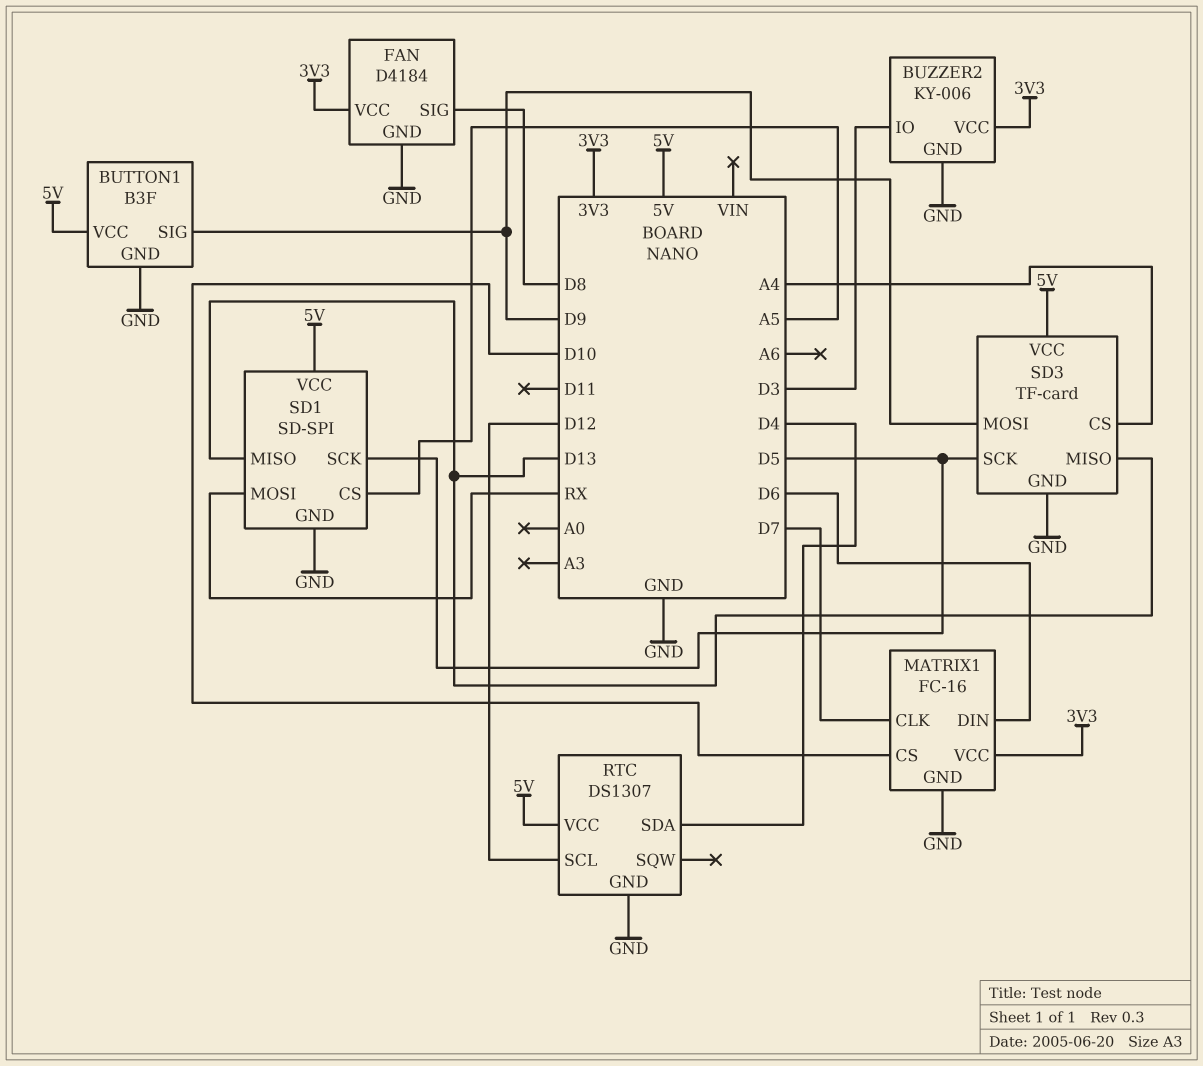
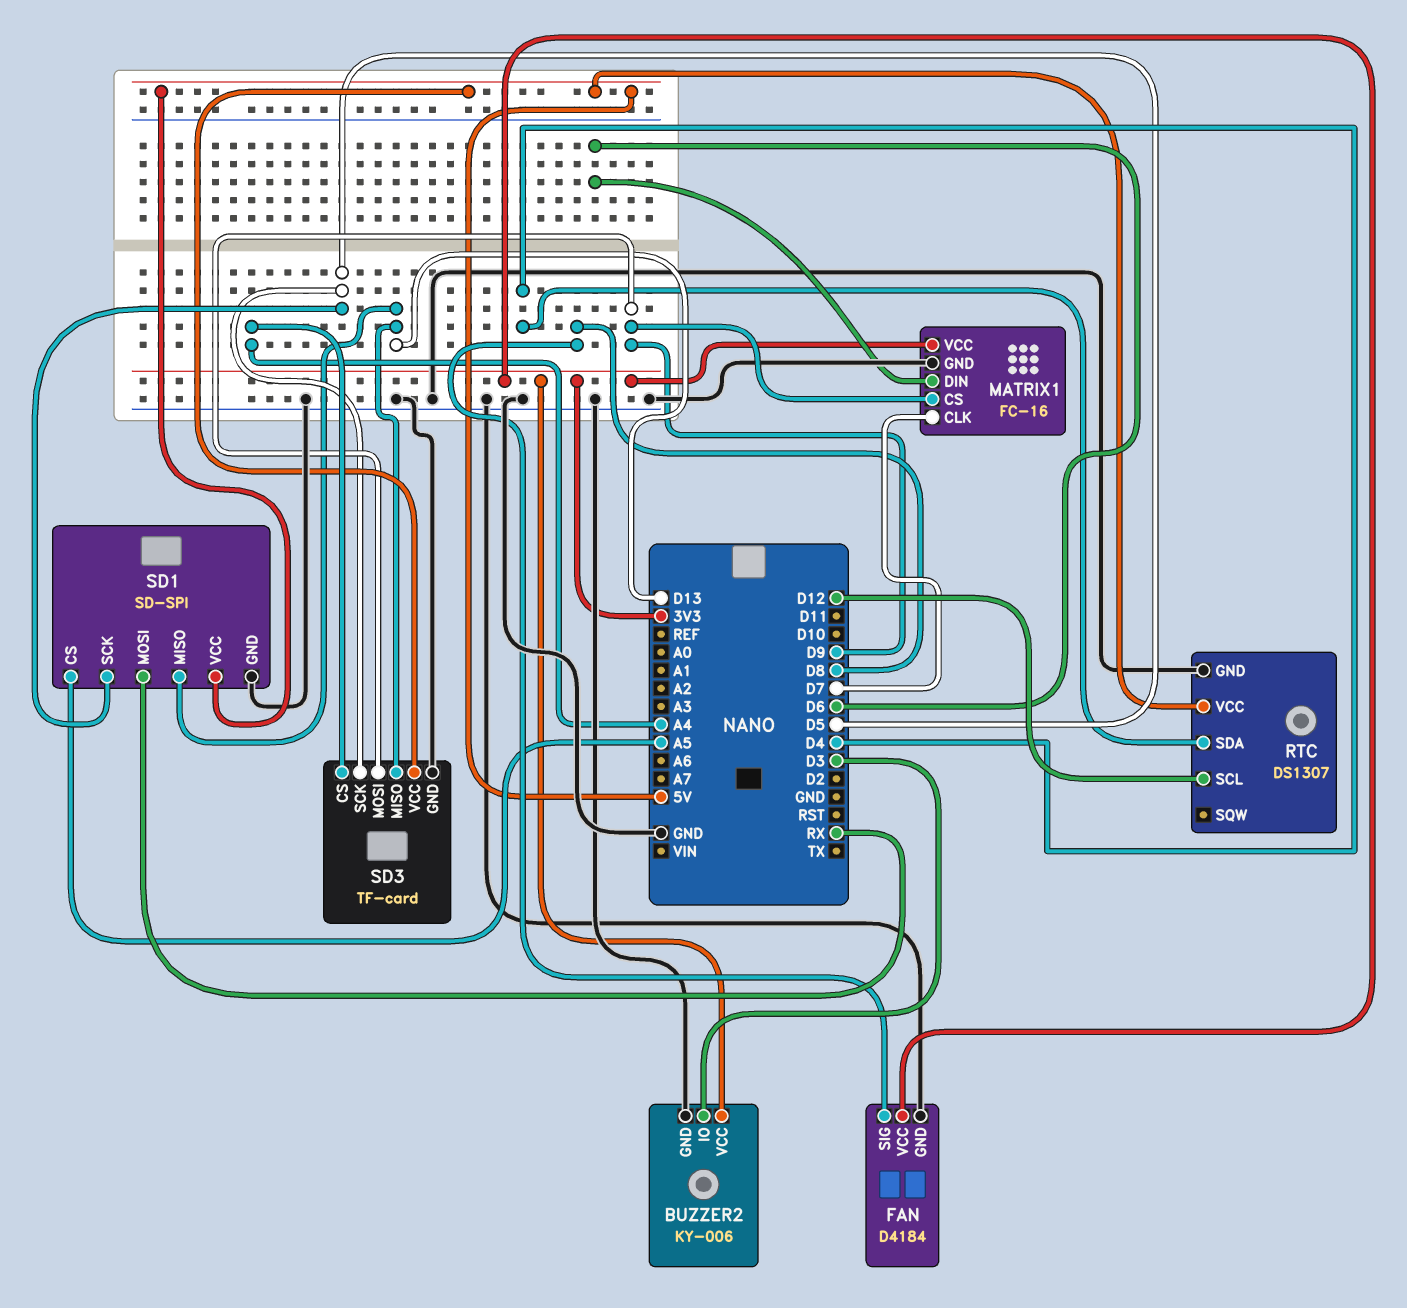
BUTTON1: B3F -> none
BUTTON1 pin GND: GND -> none
BUTTON1 pin SIG: D9 -> none
BUTTON1 pin VCC: 5V -> none
MATRIX1 pin CS: D10 -> D9

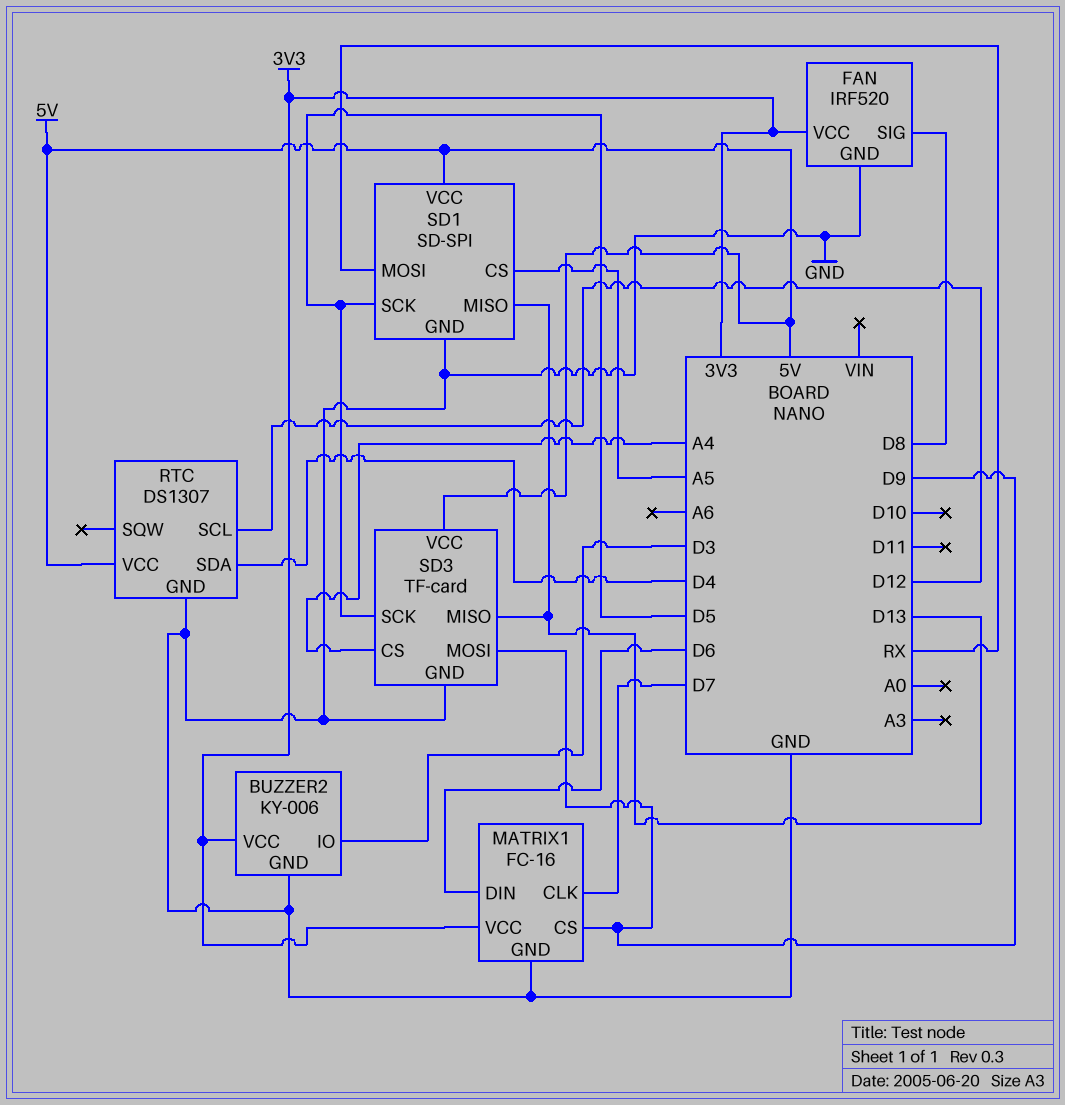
FAN: D4184 -> IRF520

